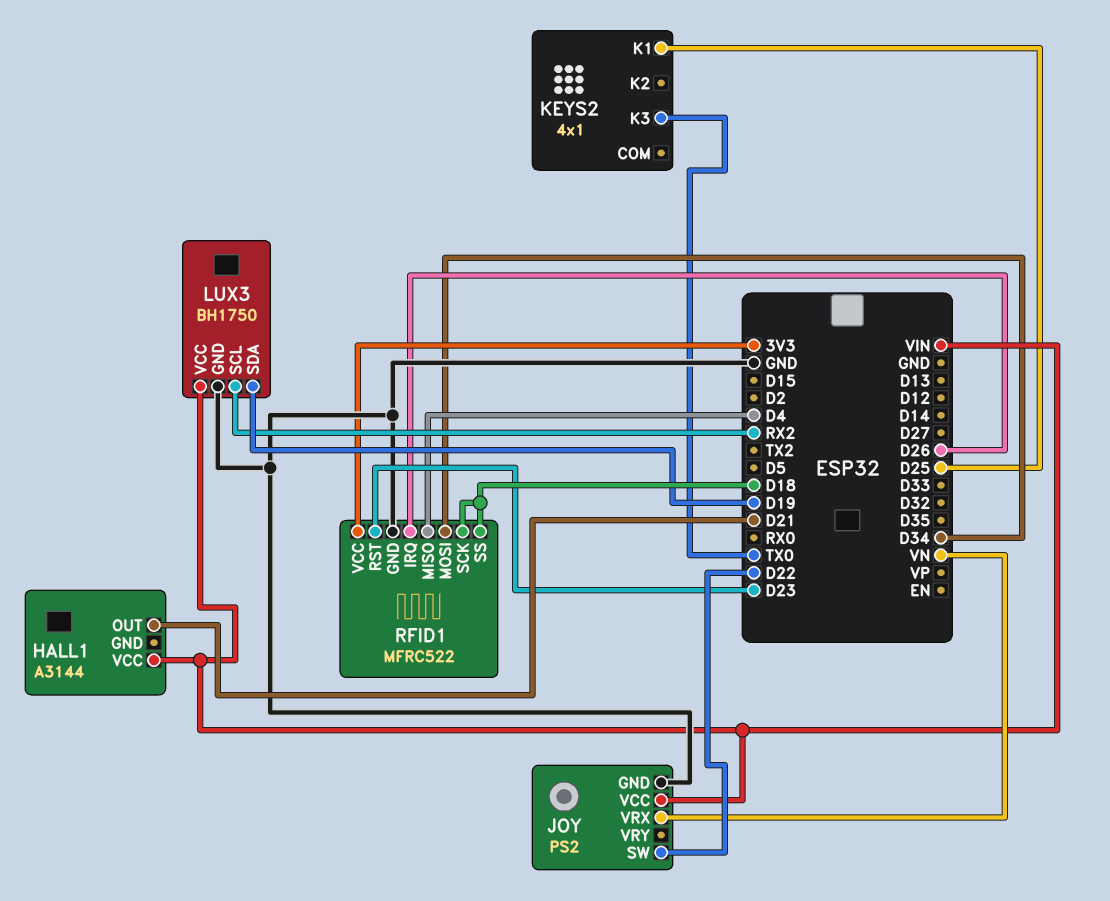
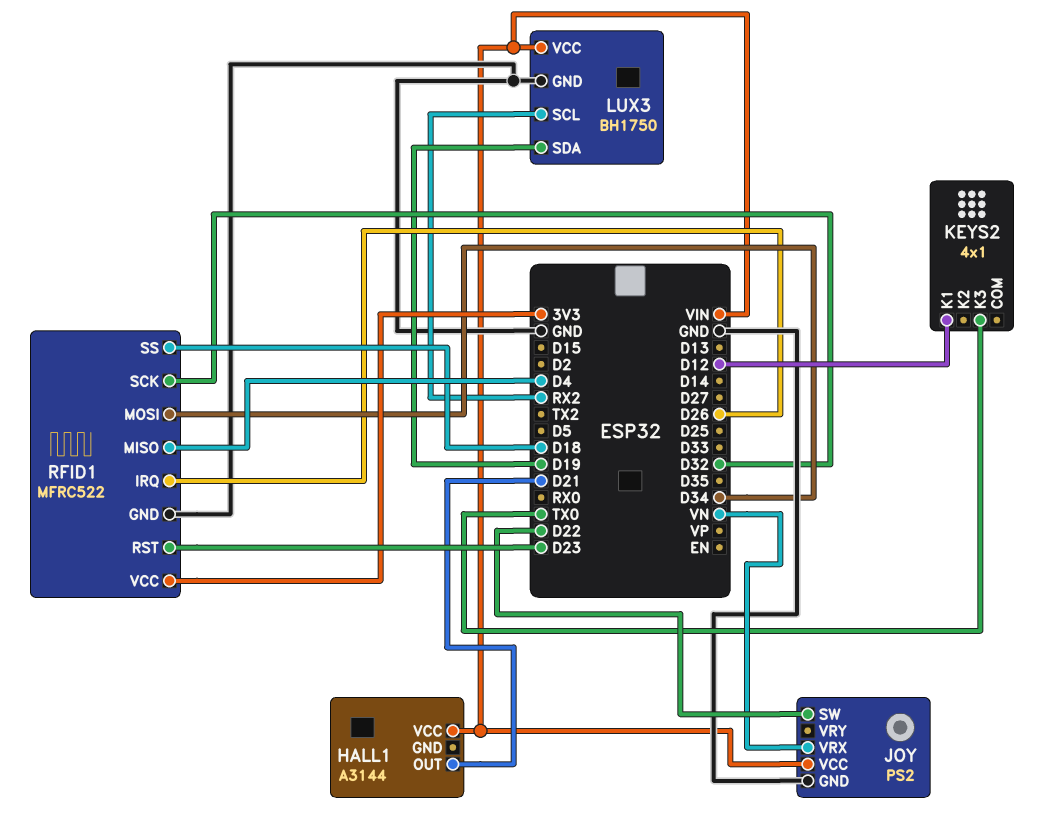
KEYS2 pin K1: D25 -> D12
RFID1 pin SCK: D18 -> D32

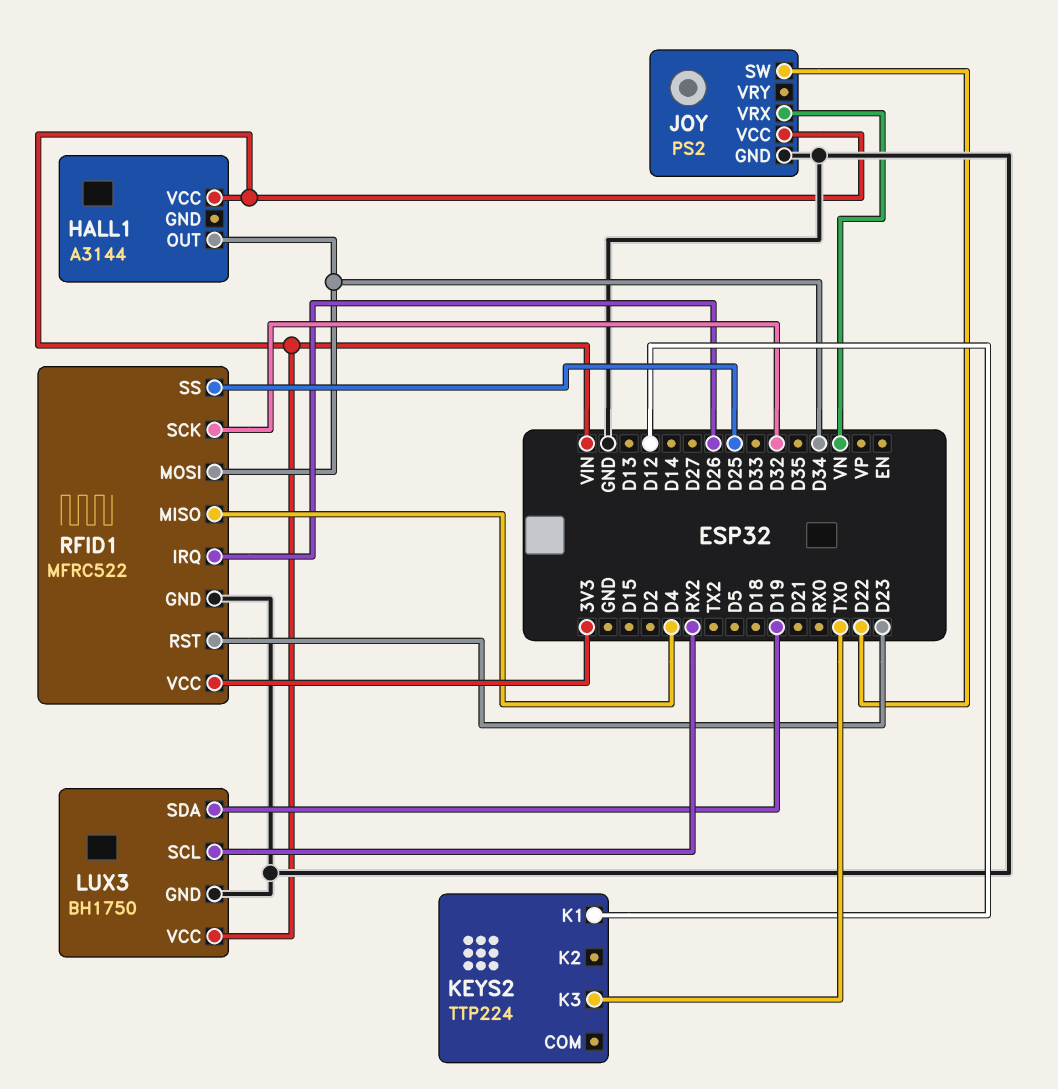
HALL1 pin OUT: D21 -> D34
KEYS2: 4x1 -> TTP224
RFID1 pin SS: D18 -> D25

